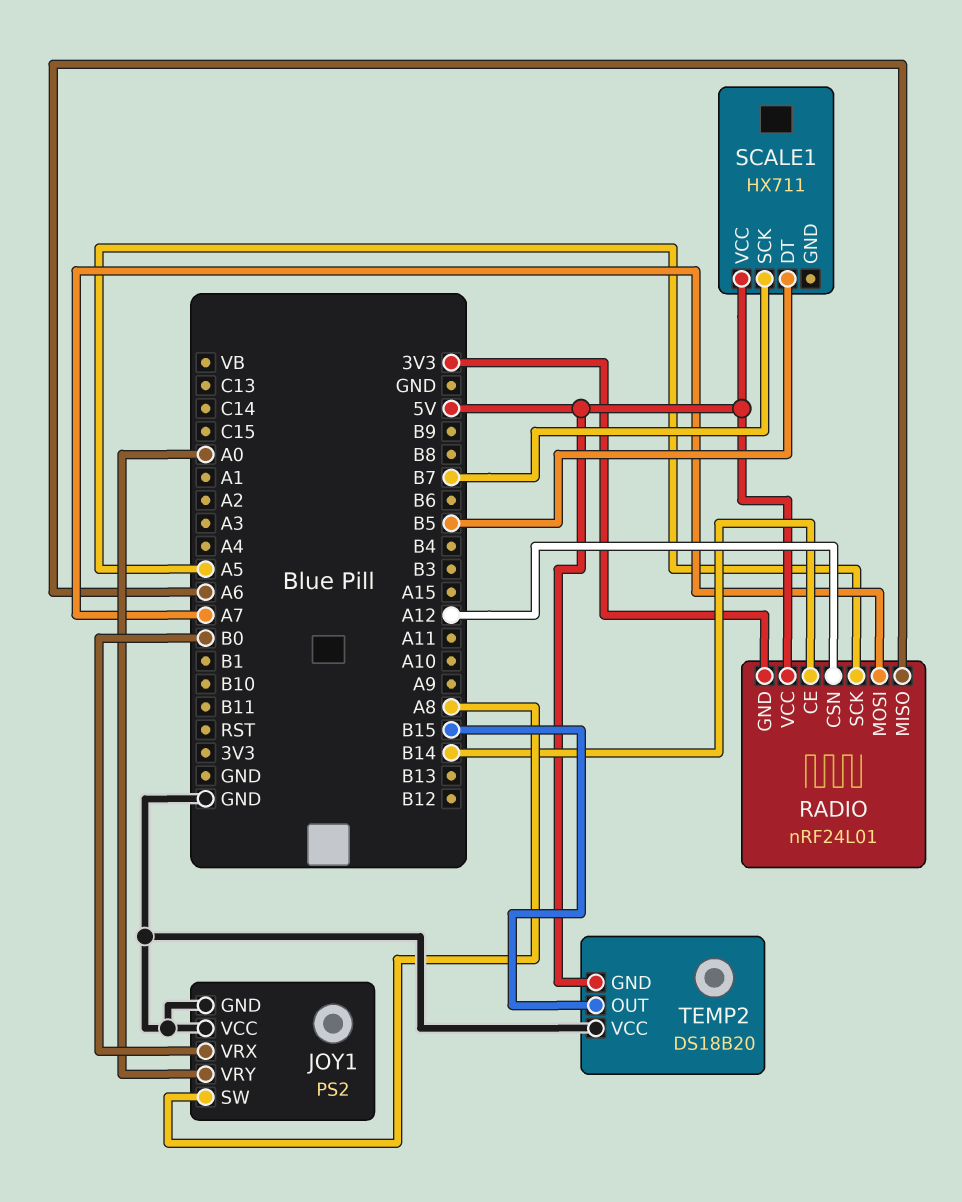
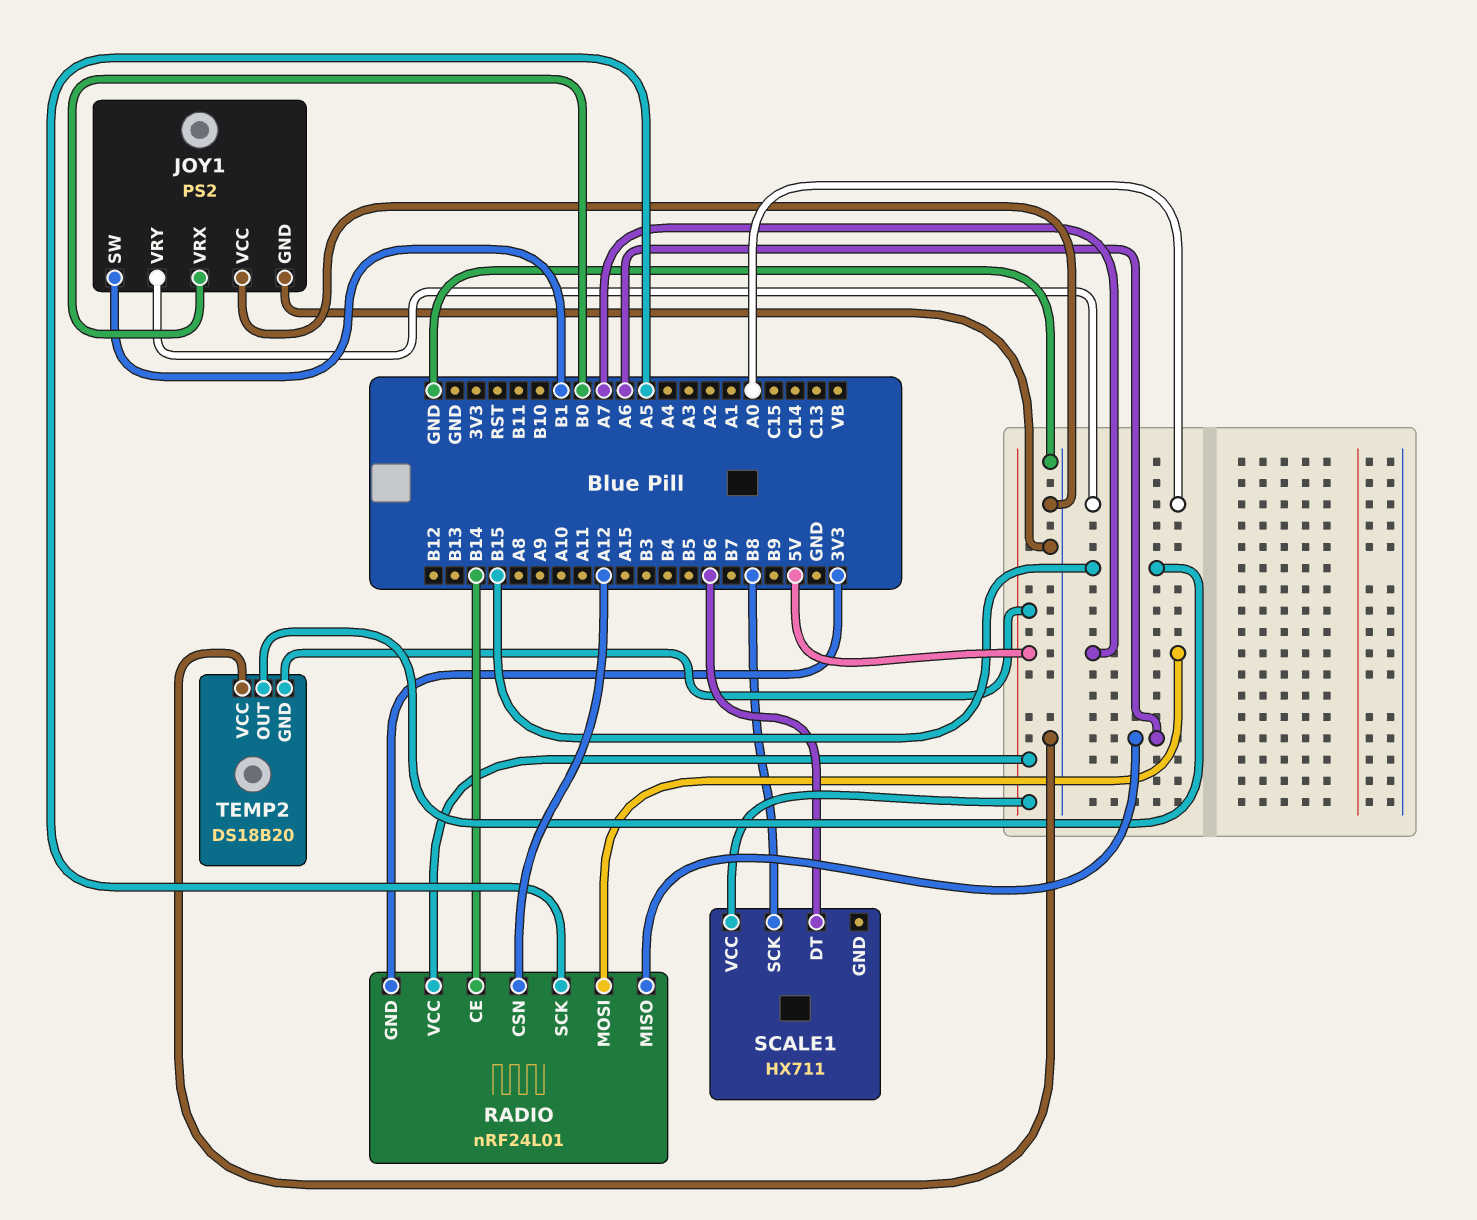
JOY1 pin SW: A8 -> B1
SCALE1 pin DT: B5 -> B6
SCALE1 pin SCK: B7 -> B8

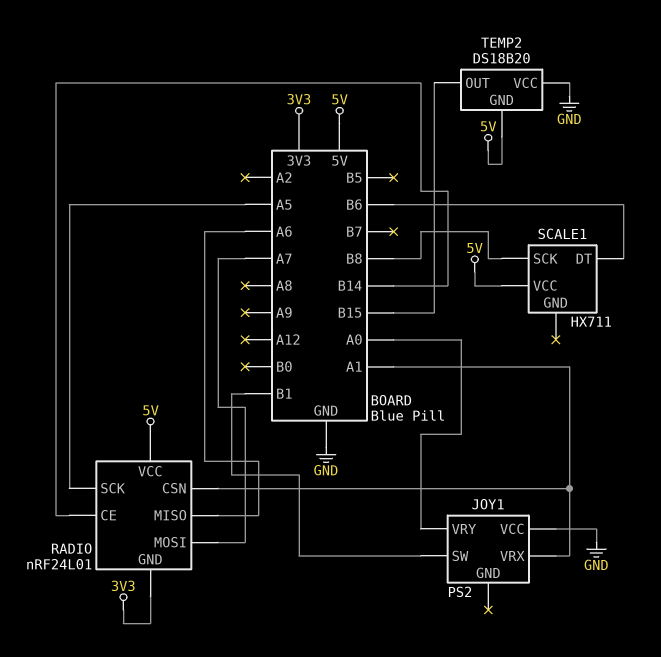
JOY1 pin GND: GND -> none
JOY1 pin VRX: B0 -> A1
RADIO pin CSN: A12 -> A1

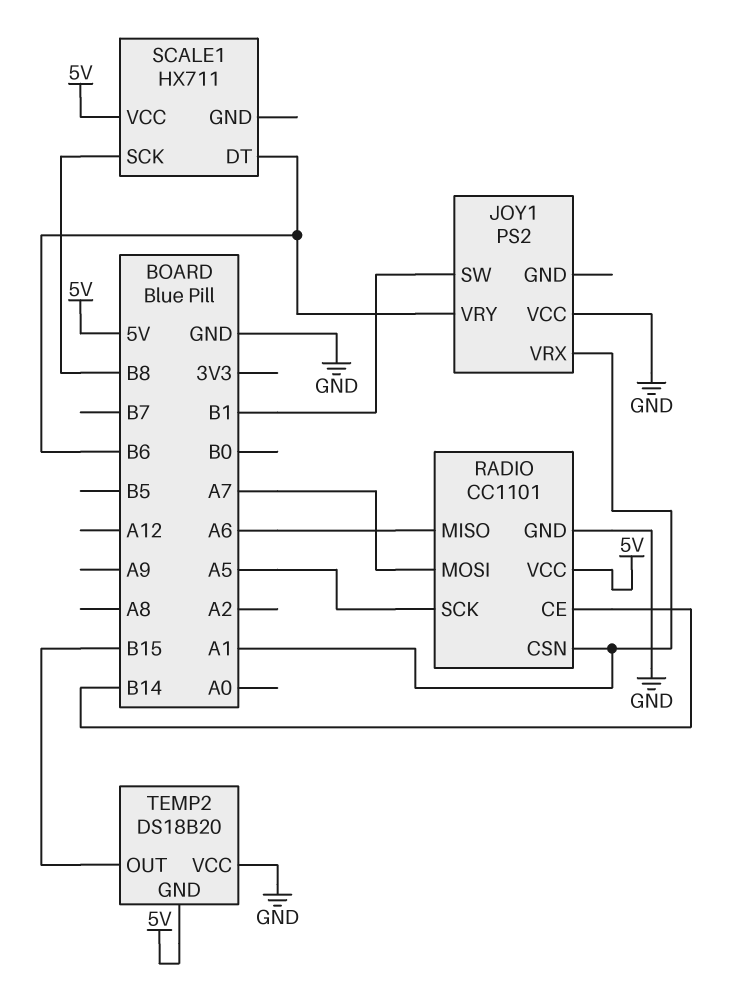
JOY1 pin VRY: A0 -> B6
RADIO: nRF24L01 -> CC1101
RADIO pin GND: 3V3 -> GND

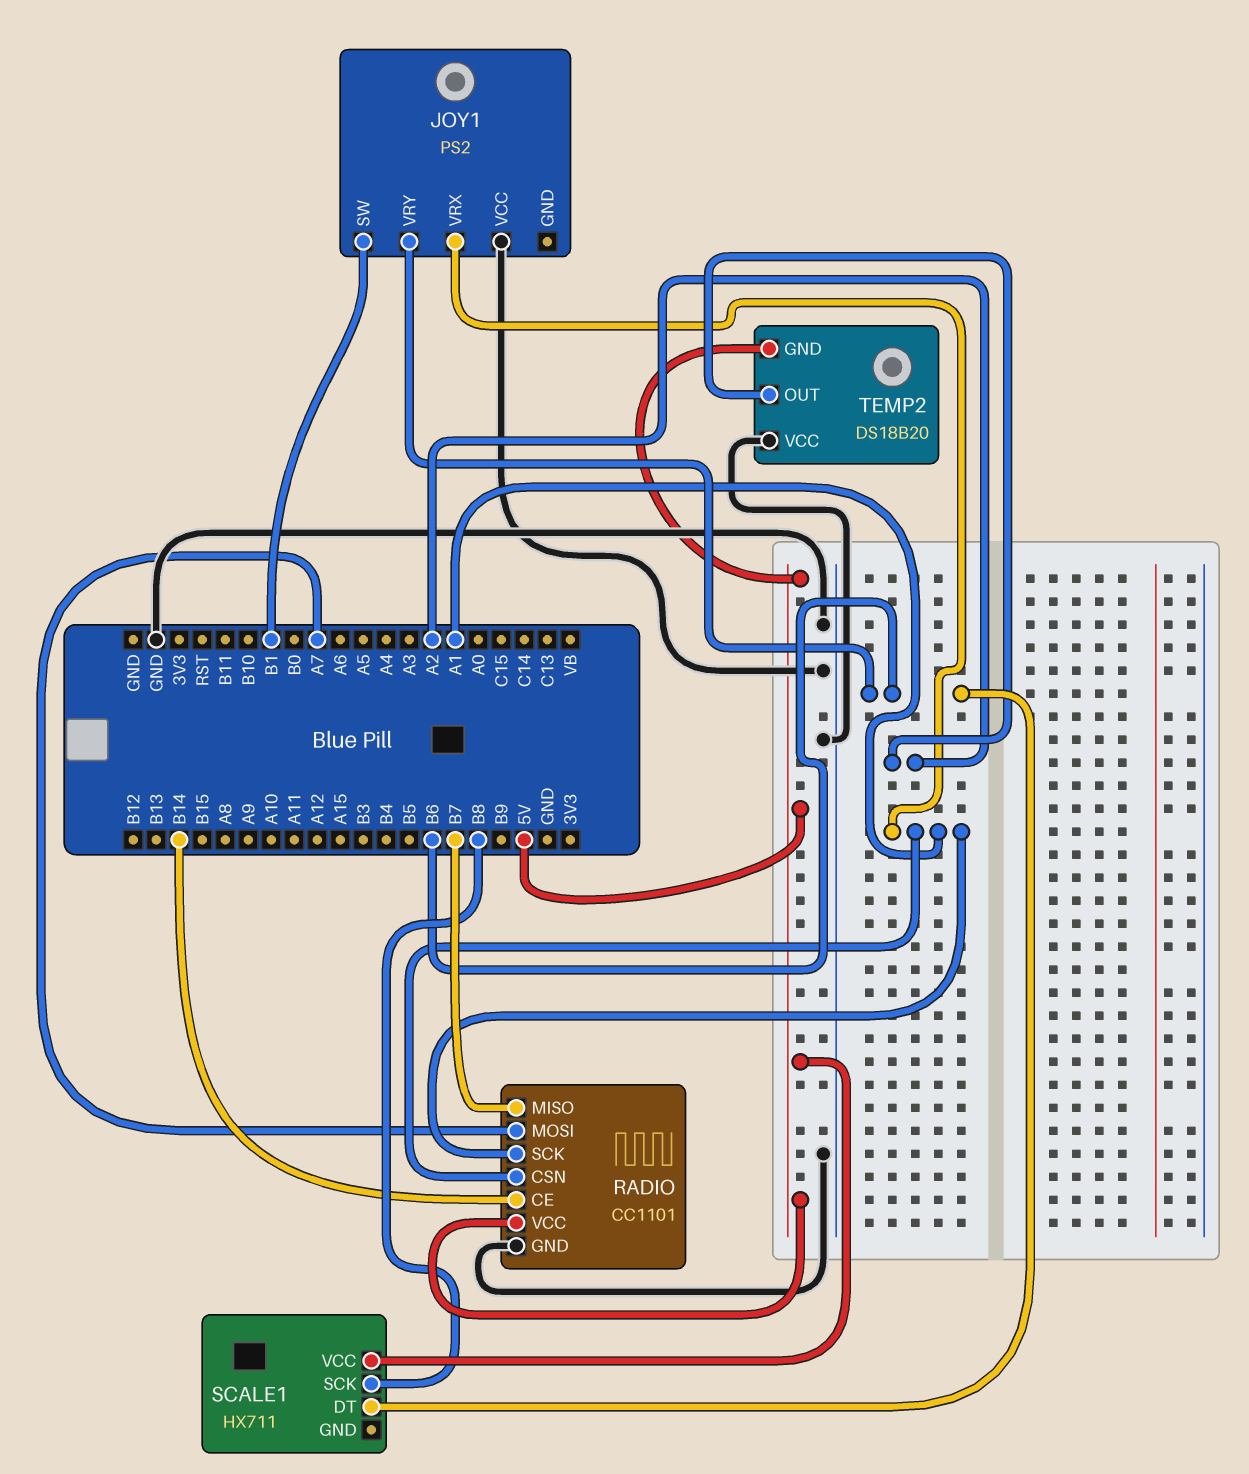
RADIO pin MISO: A6 -> B7
RADIO pin SCK: A5 -> A1
TEMP2 pin OUT: B15 -> A2

